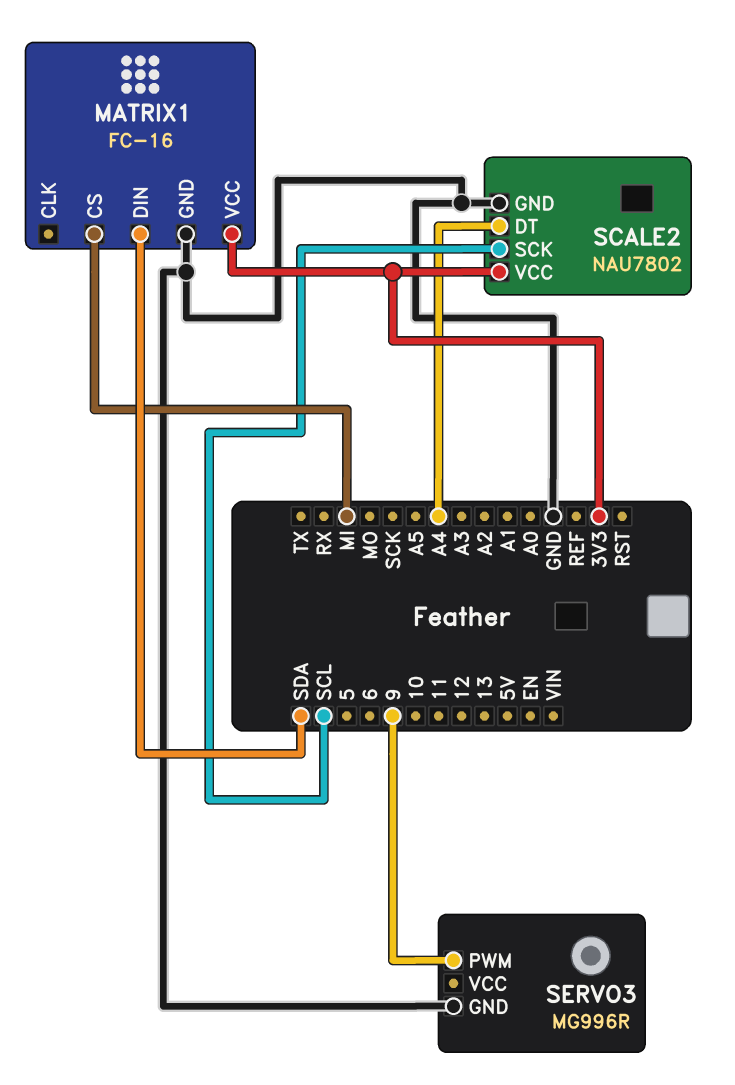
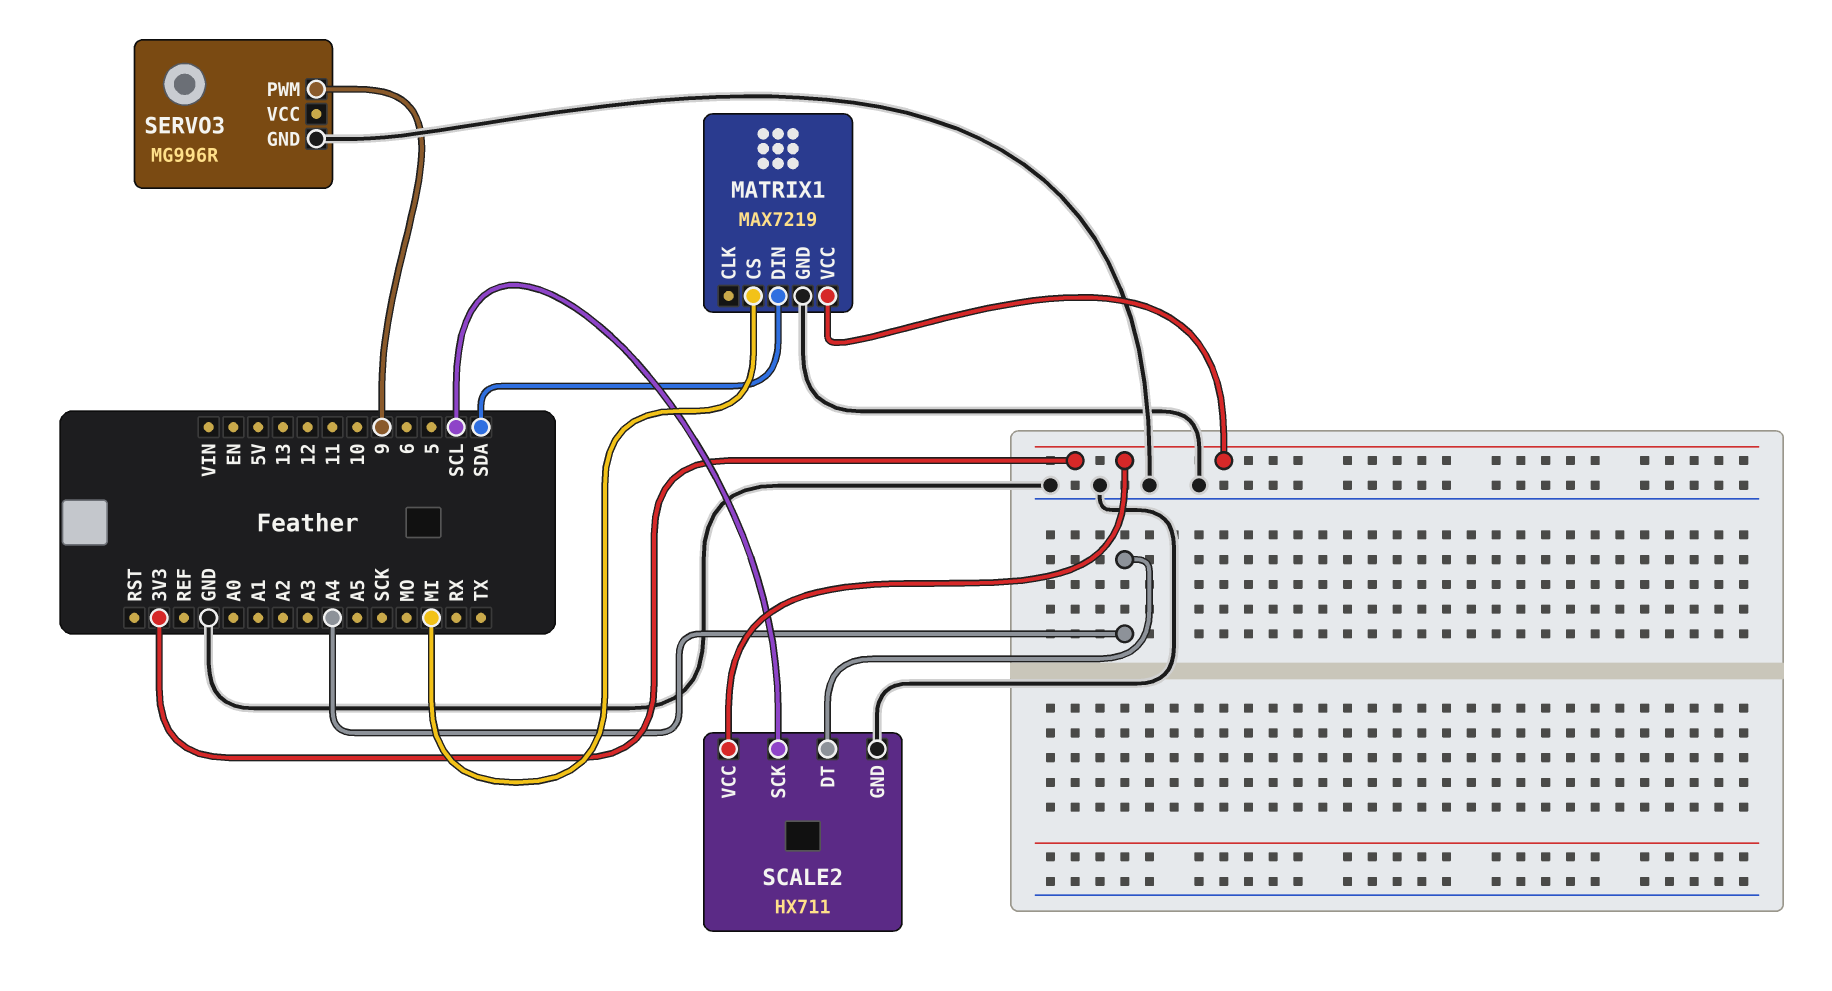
MATRIX1: FC-16 -> MAX7219
SCALE2: NAU7802 -> HX711

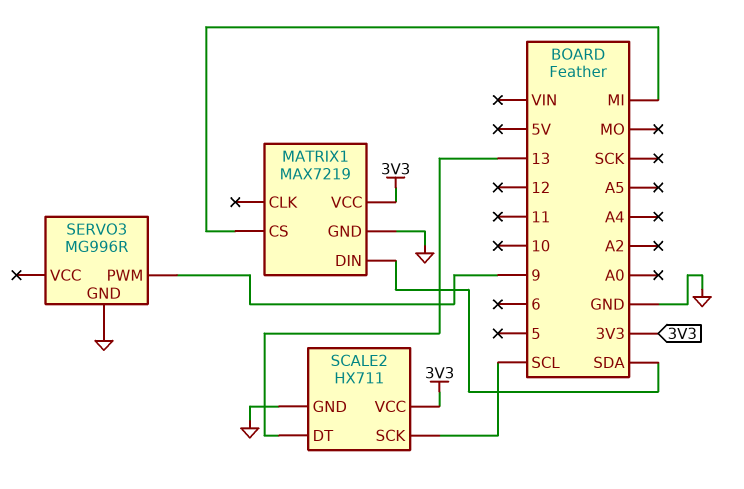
SCALE2 pin DT: A4 -> 13

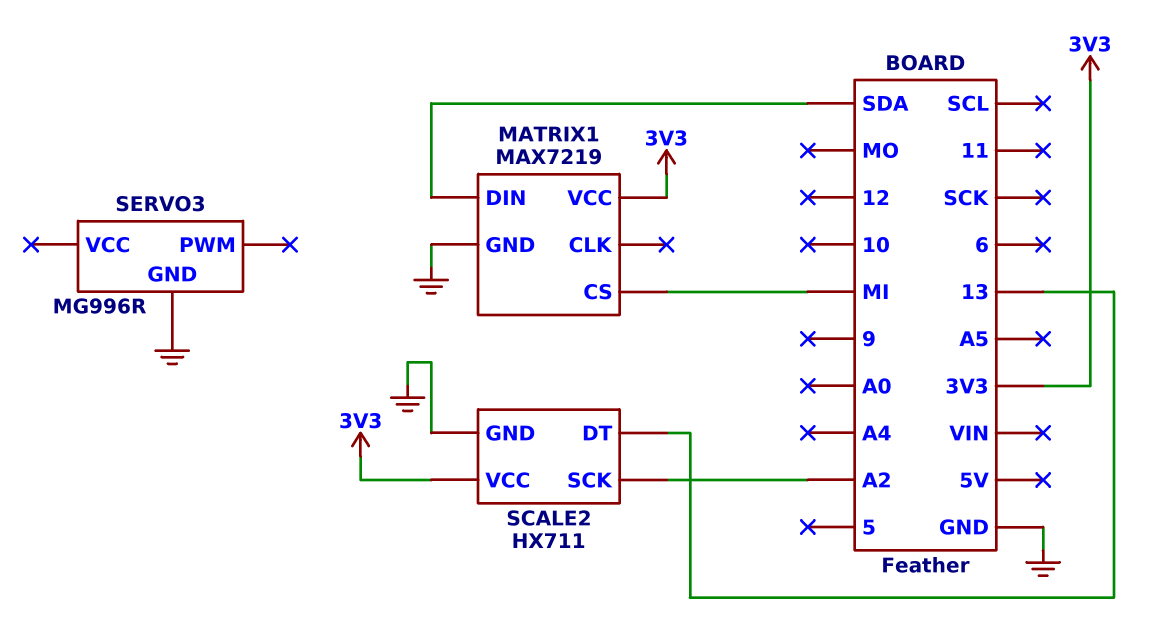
SCALE2 pin SCK: SCL -> A2
SERVO3 pin PWM: 9 -> none

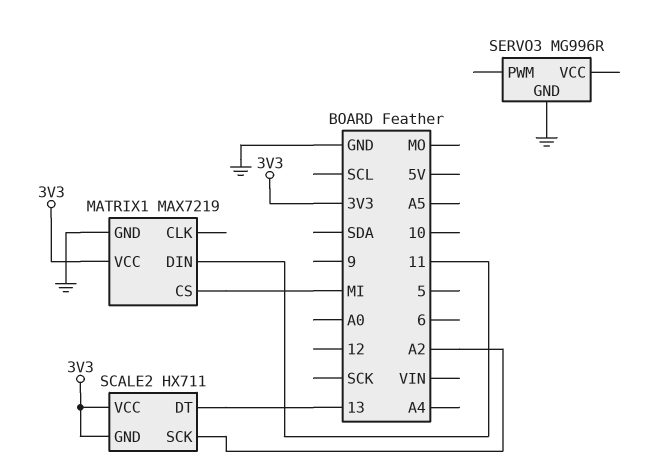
MATRIX1 pin DIN: SDA -> 11
SCALE2 pin GND: GND -> 3V3

